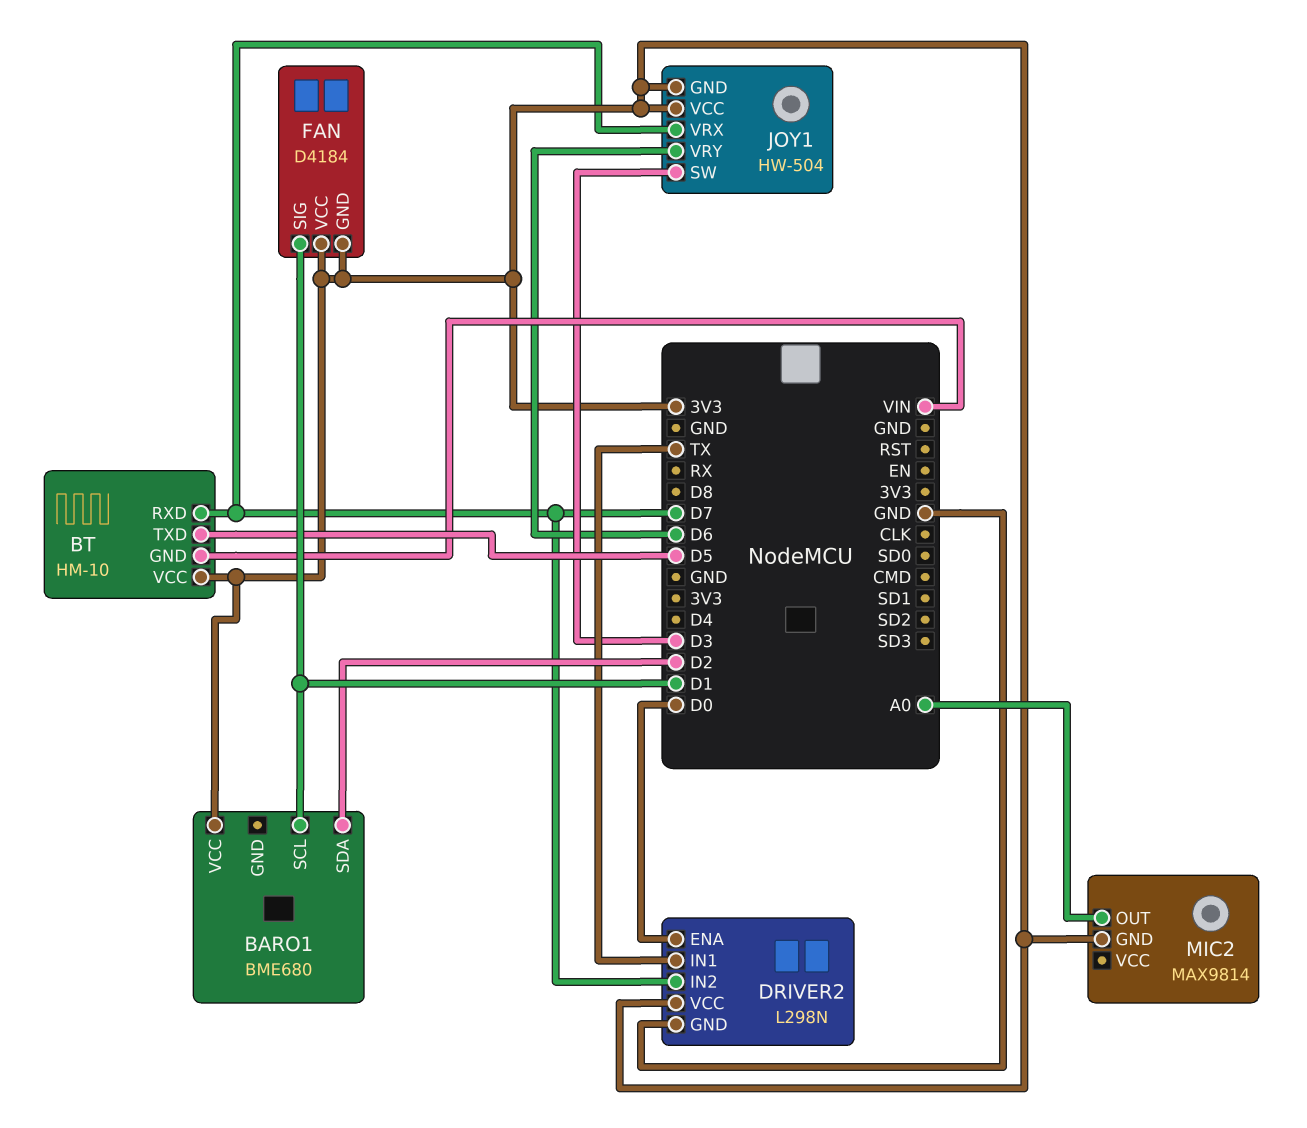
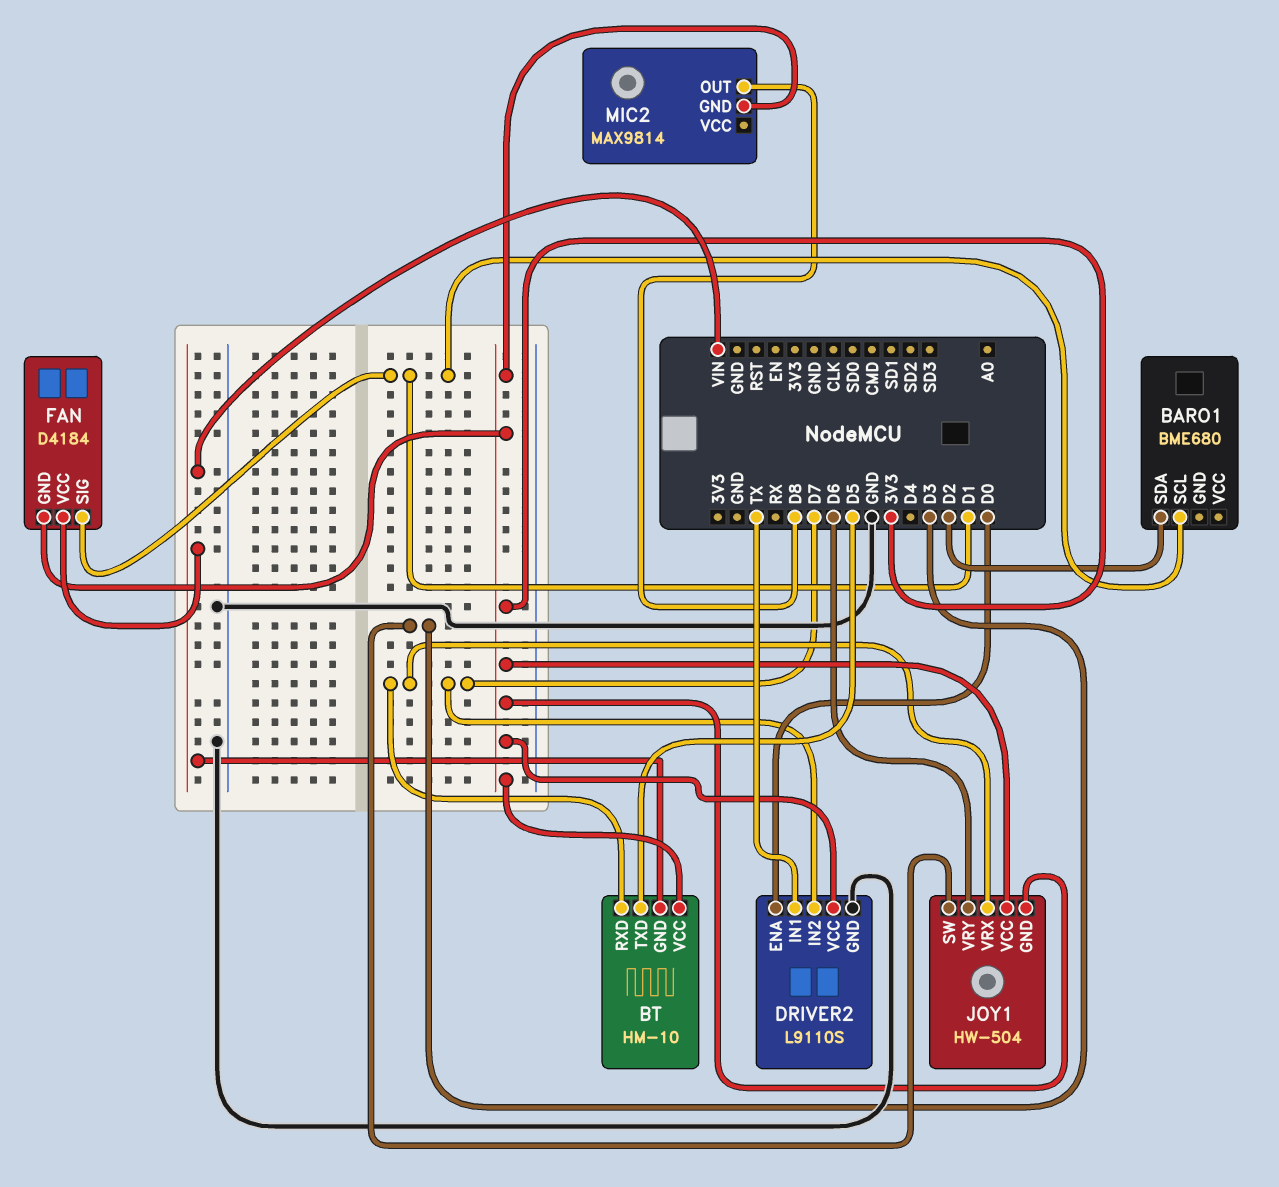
BARO1 pin VCC: 3V3 -> none
DRIVER2: L298N -> L9110S
FAN pin VCC: 3V3 -> VIN
MIC2 pin OUT: A0 -> D8

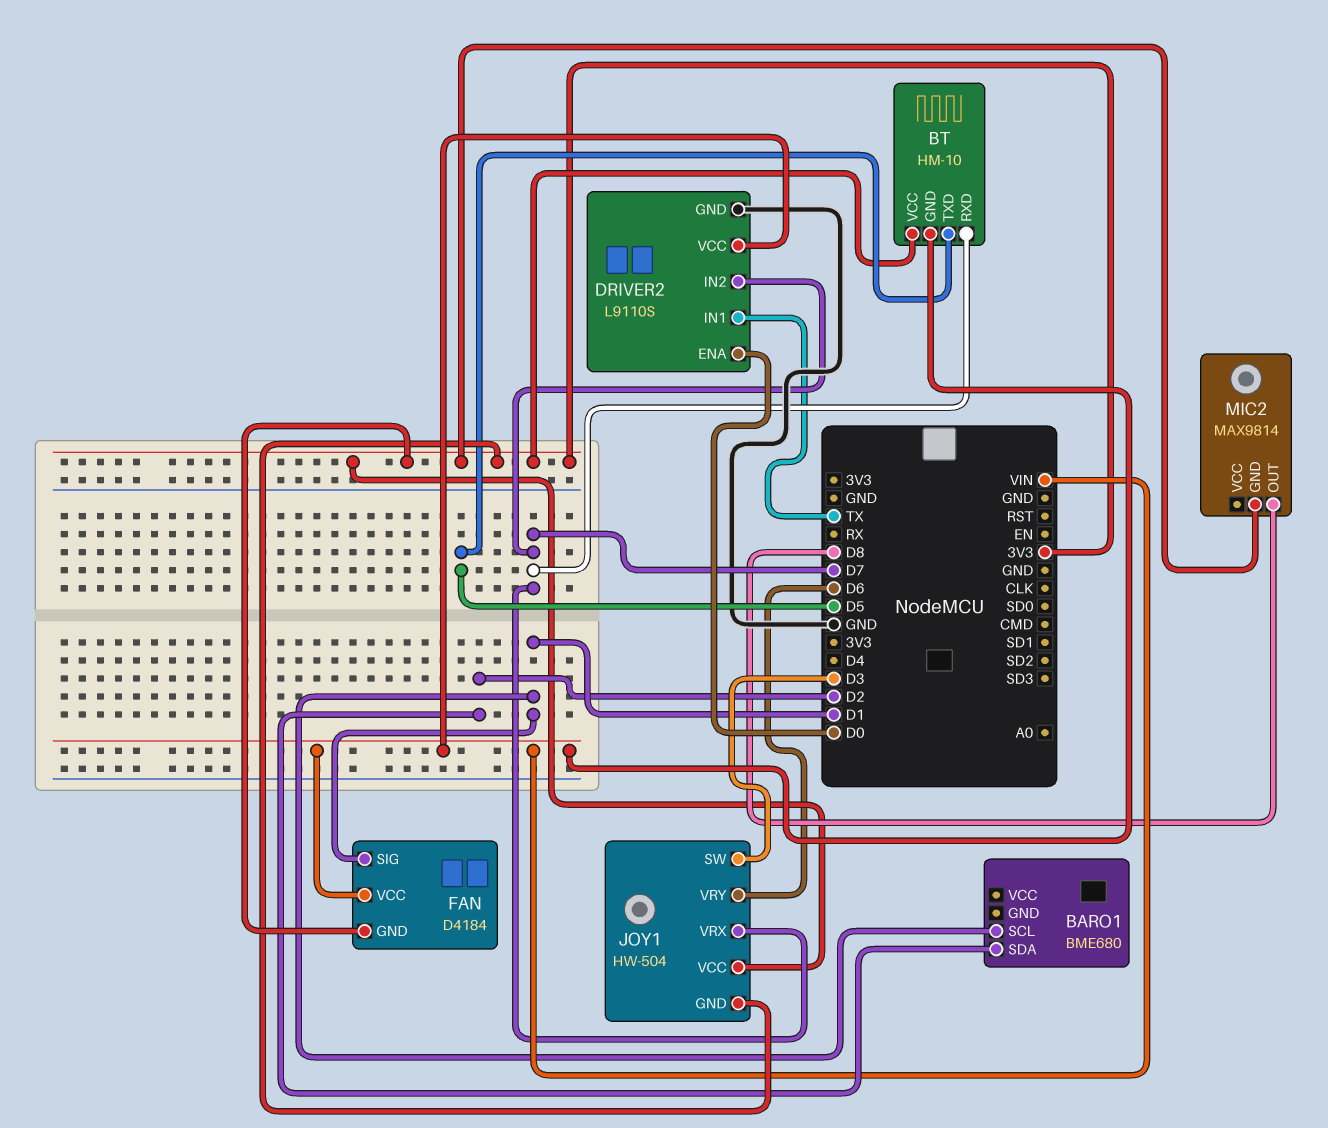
DRIVER2 pin VCC: 3V3 -> VIN

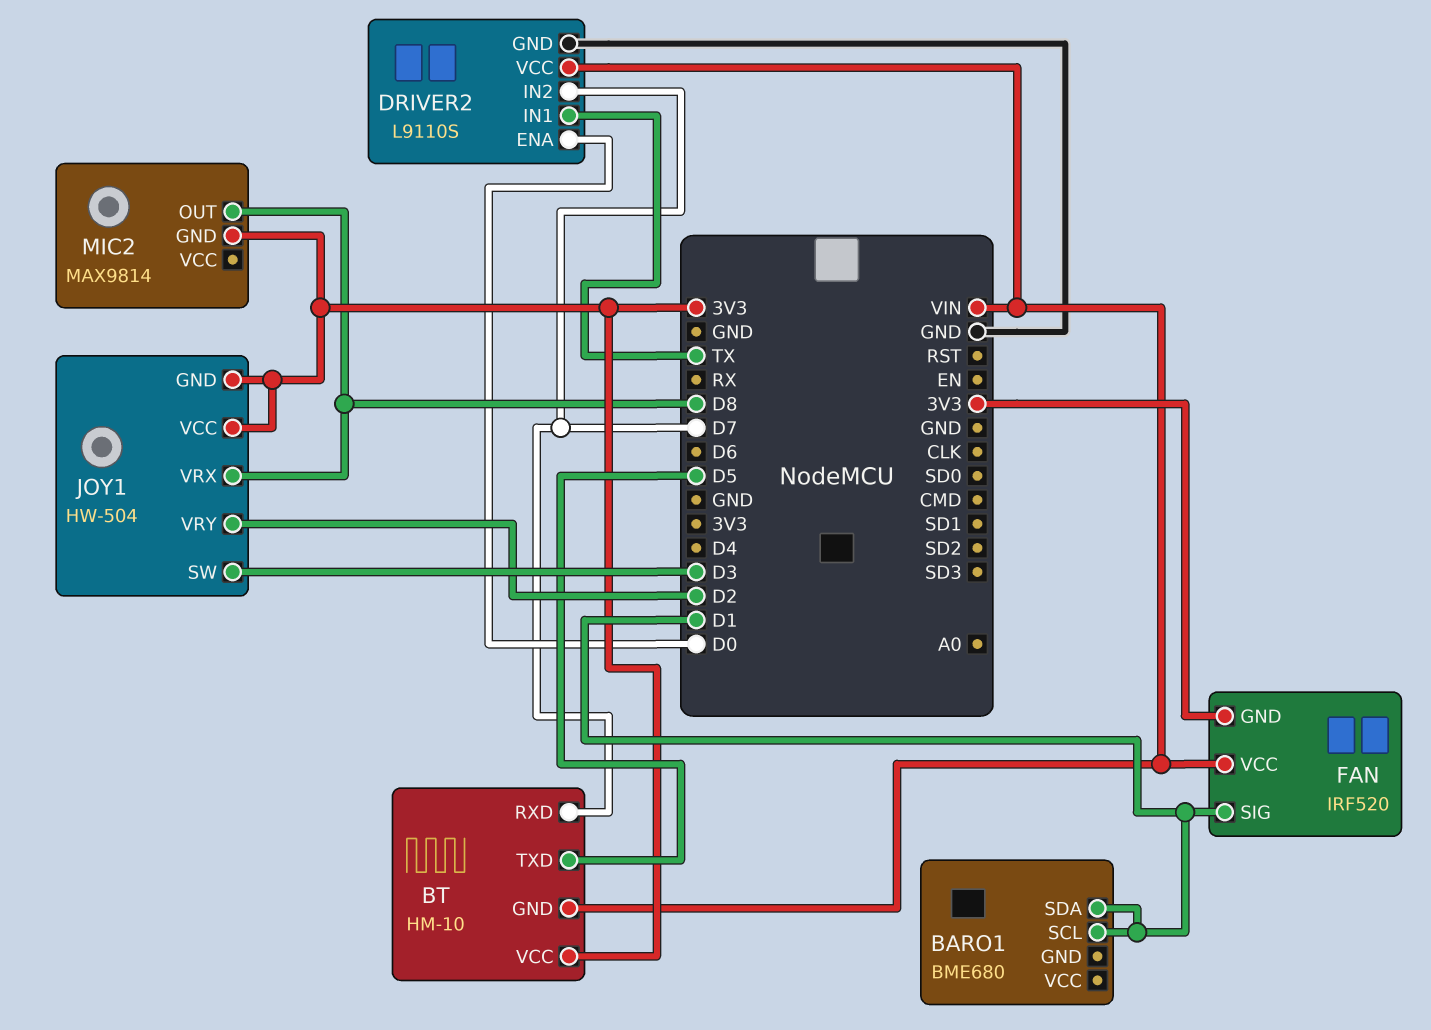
BARO1 pin SDA: D2 -> D1
FAN: D4184 -> IRF520
JOY1 pin VRX: D7 -> D8
JOY1 pin VRY: D6 -> D2

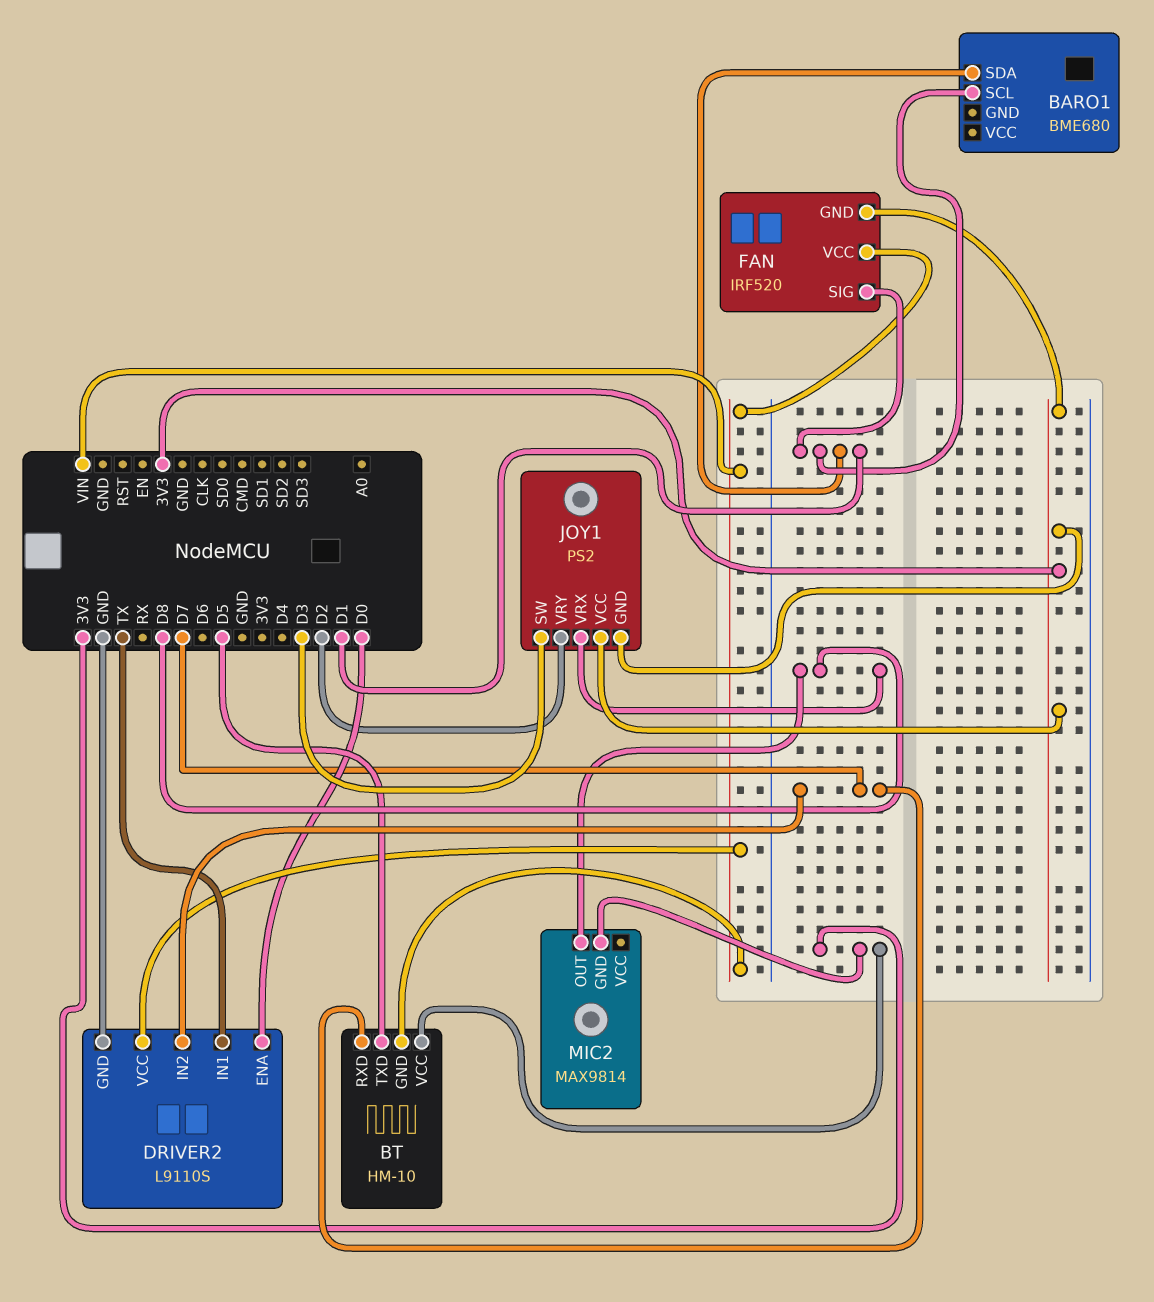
JOY1: HW-504 -> PS2

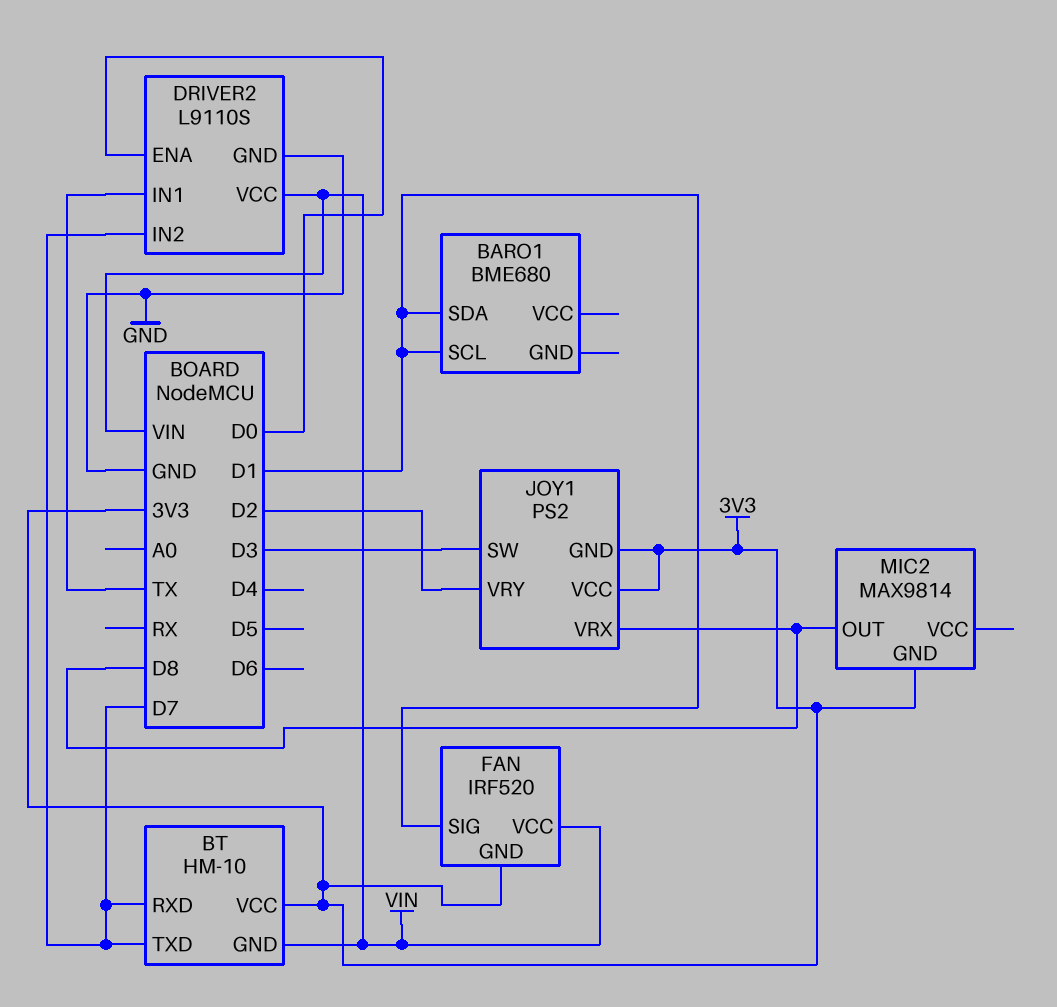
BT pin TXD: D5 -> D7

